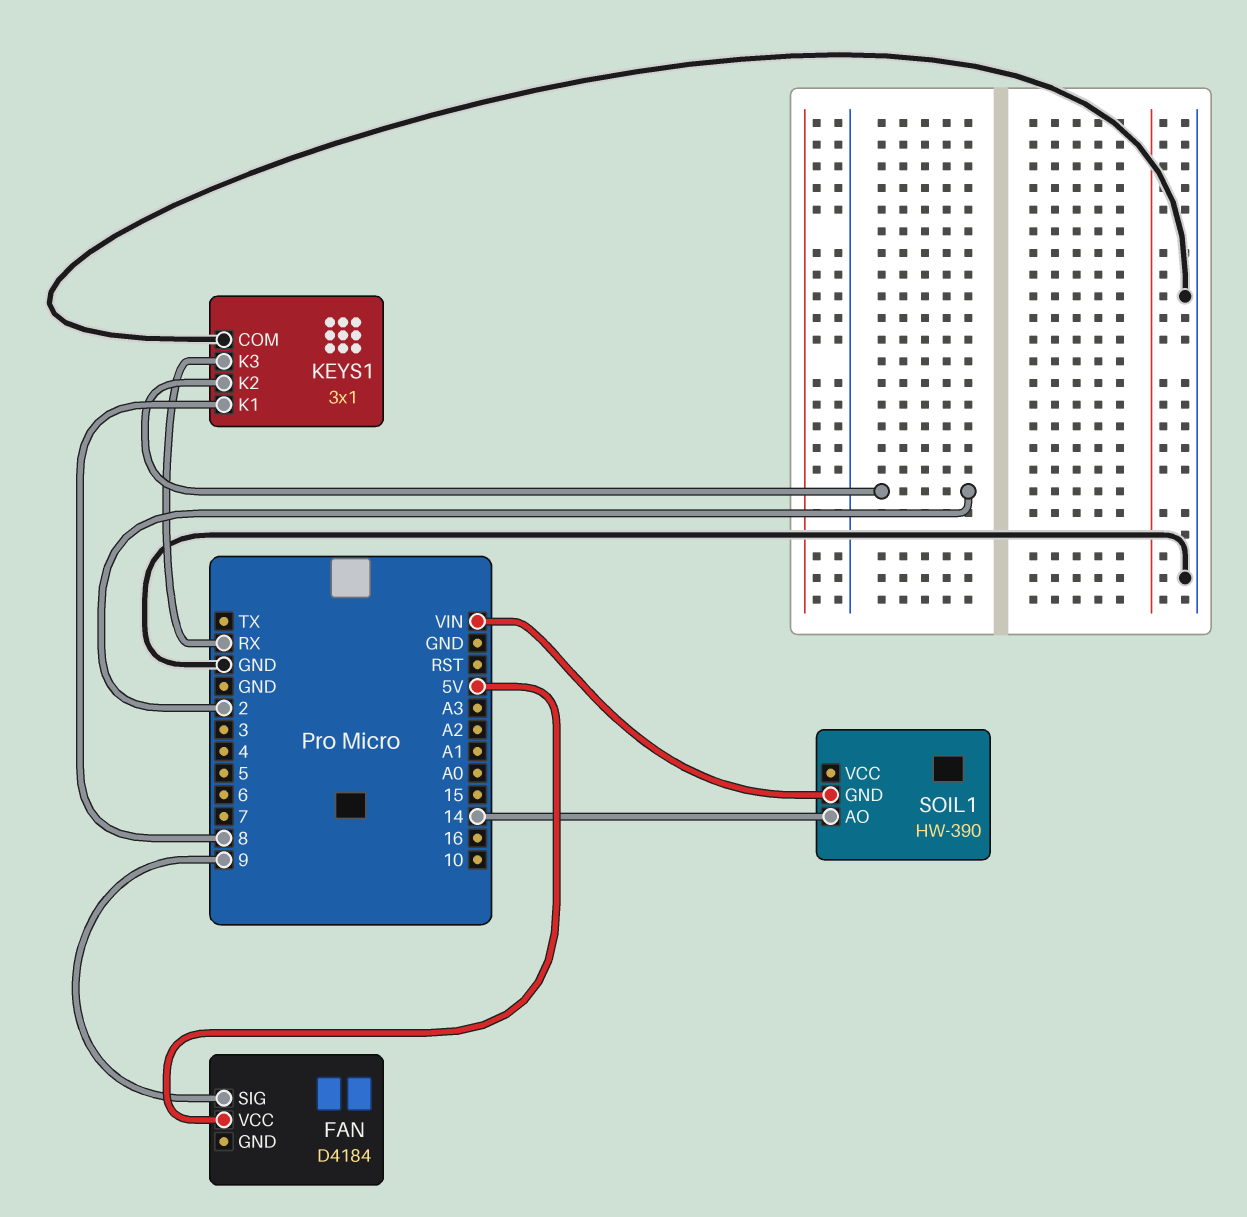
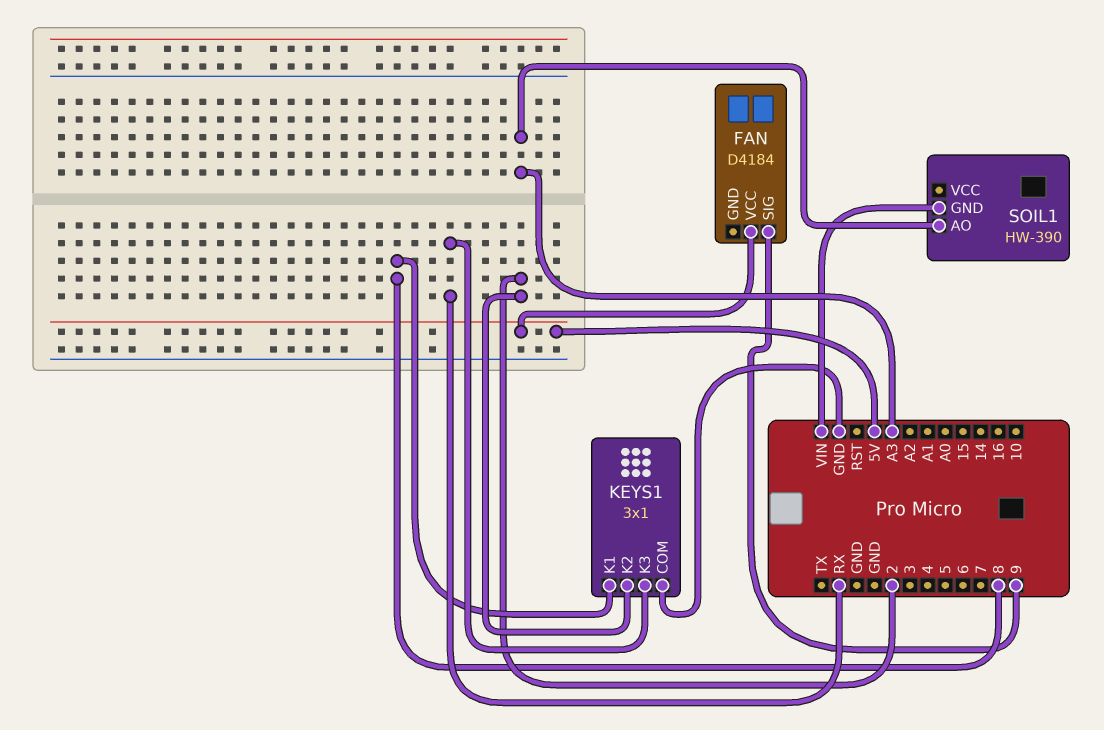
SOIL1 pin AO: 14 -> A3

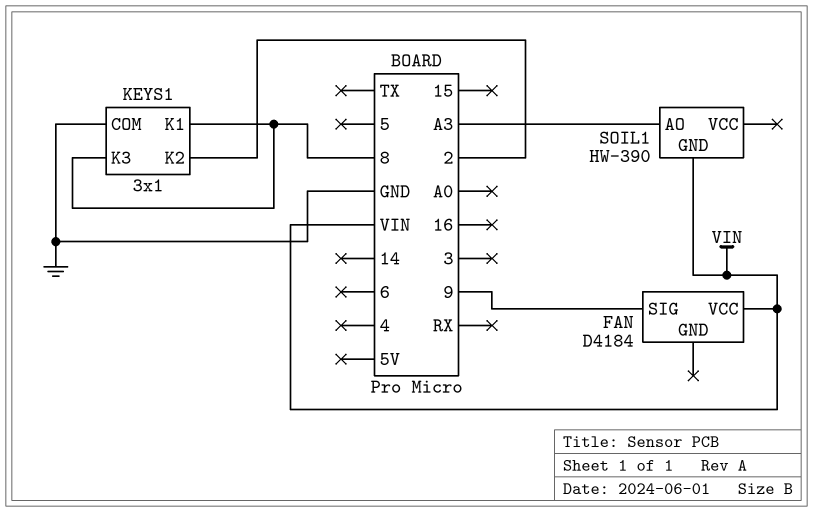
FAN pin VCC: 5V -> VIN
KEYS1 pin K3: RX -> 8

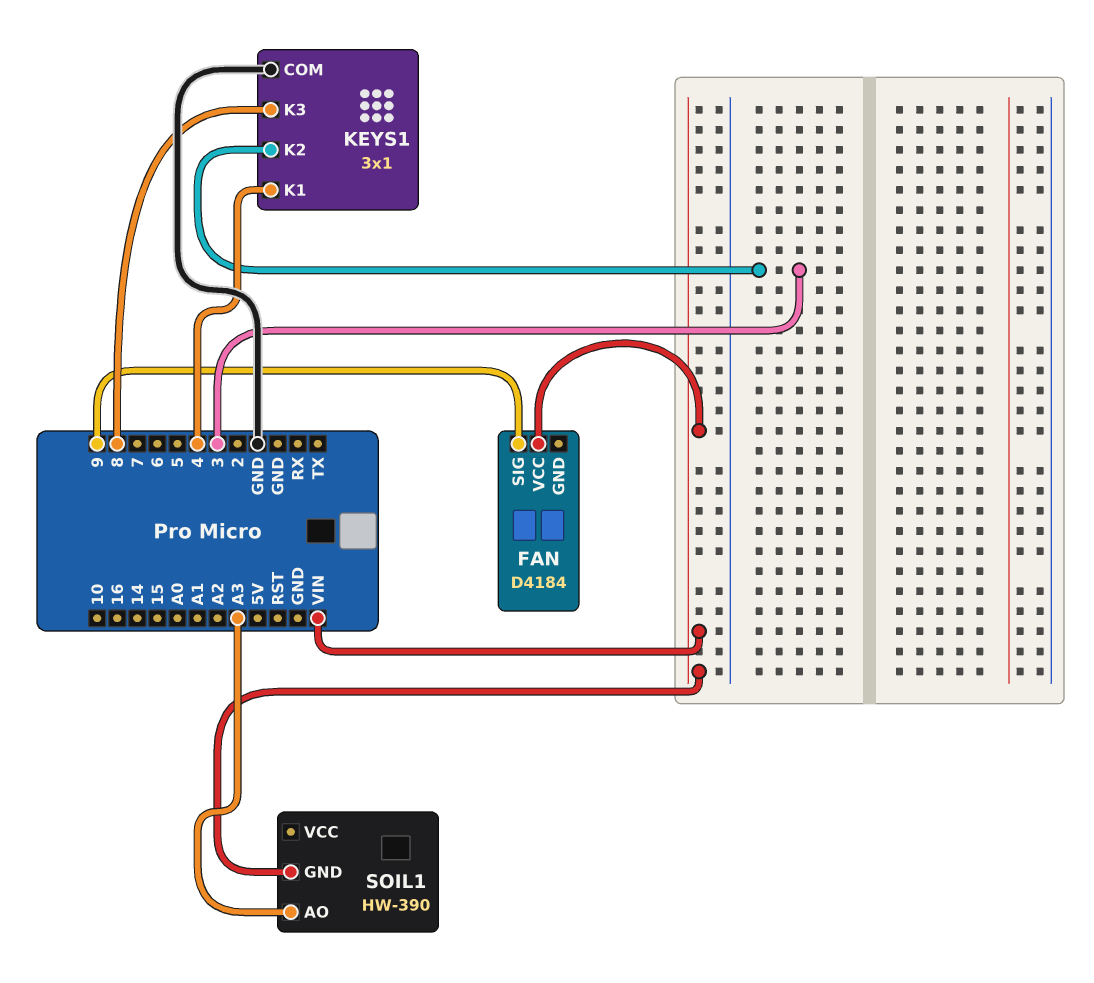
KEYS1 pin K1: 8 -> 4
KEYS1 pin K2: 2 -> 3

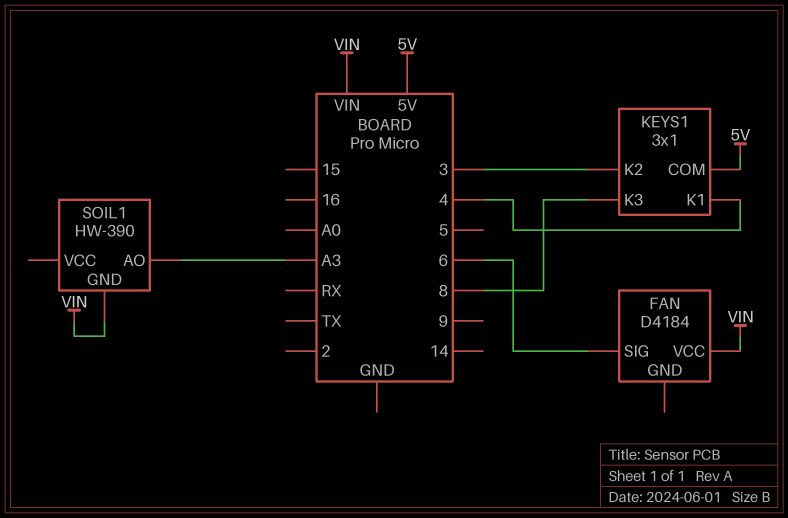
FAN pin SIG: 9 -> 6
KEYS1 pin COM: GND -> 5V

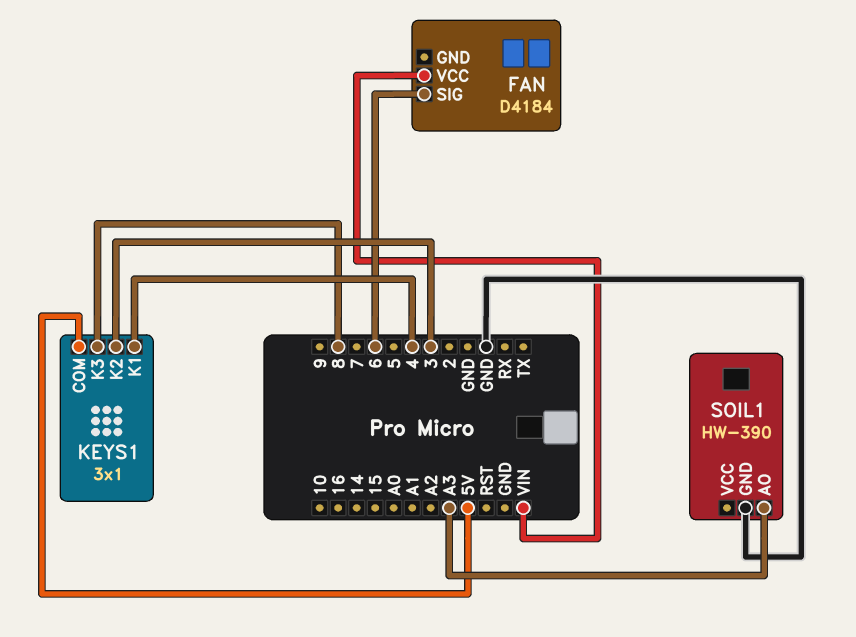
SOIL1 pin GND: VIN -> GND

